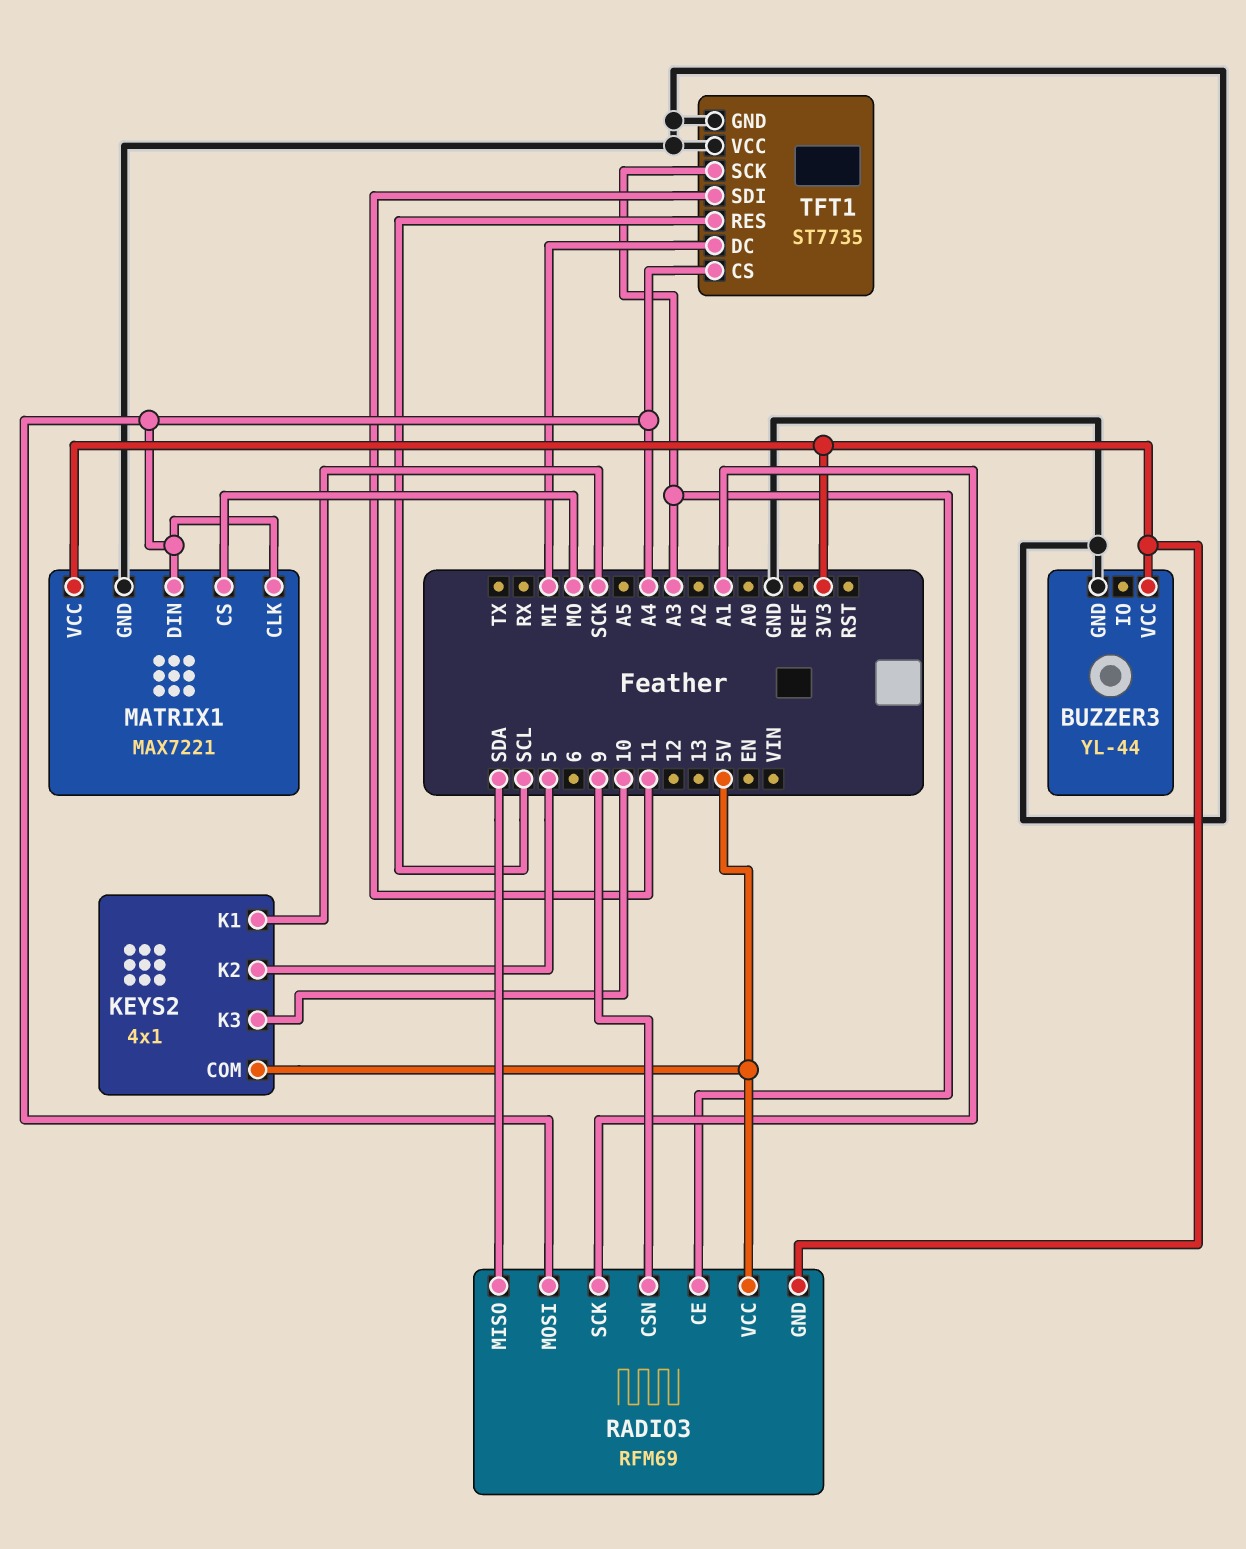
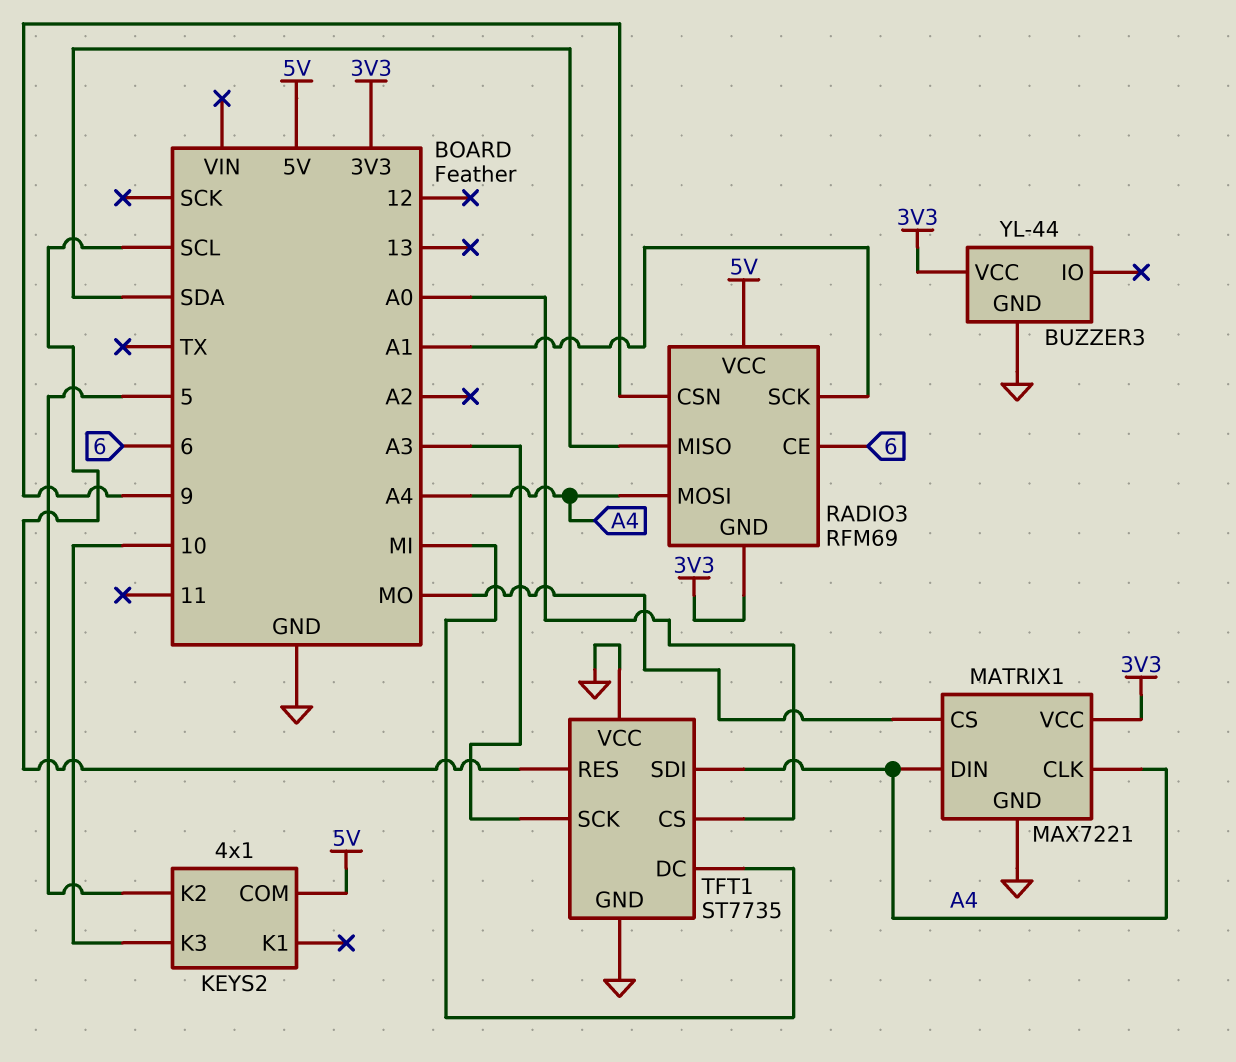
KEYS2 pin K1: SCK -> none
RADIO3 pin CE: A3 -> 6
TFT1 pin CS: A4 -> A0
TFT1 pin SDI: 11 -> A4

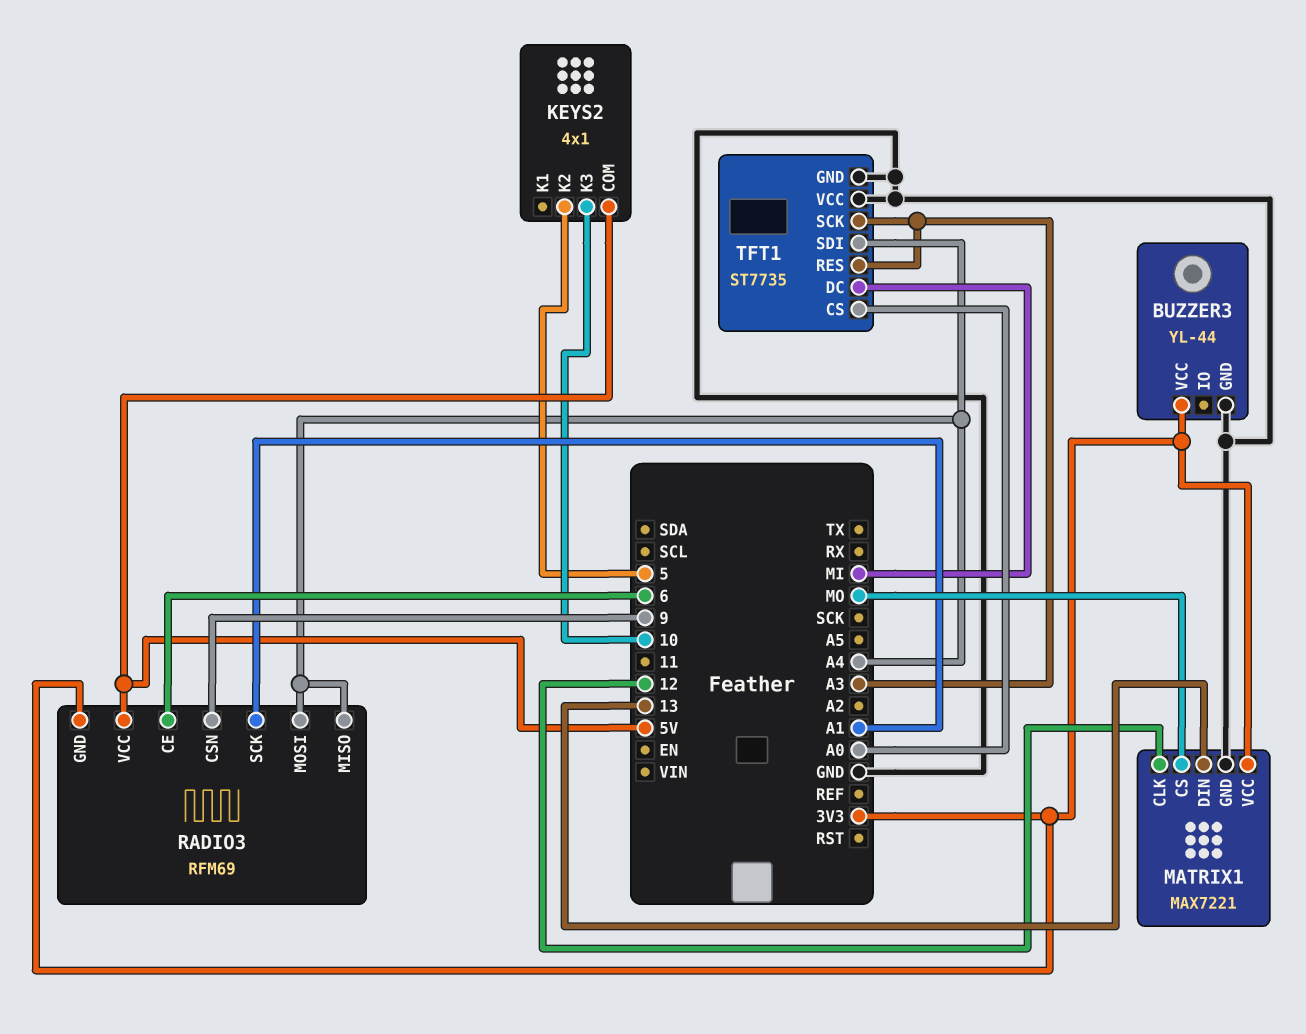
MATRIX1 pin CLK: A4 -> 12
MATRIX1 pin DIN: A4 -> 13
RADIO3 pin MISO: SDA -> A4
TFT1 pin RES: SCL -> A3

